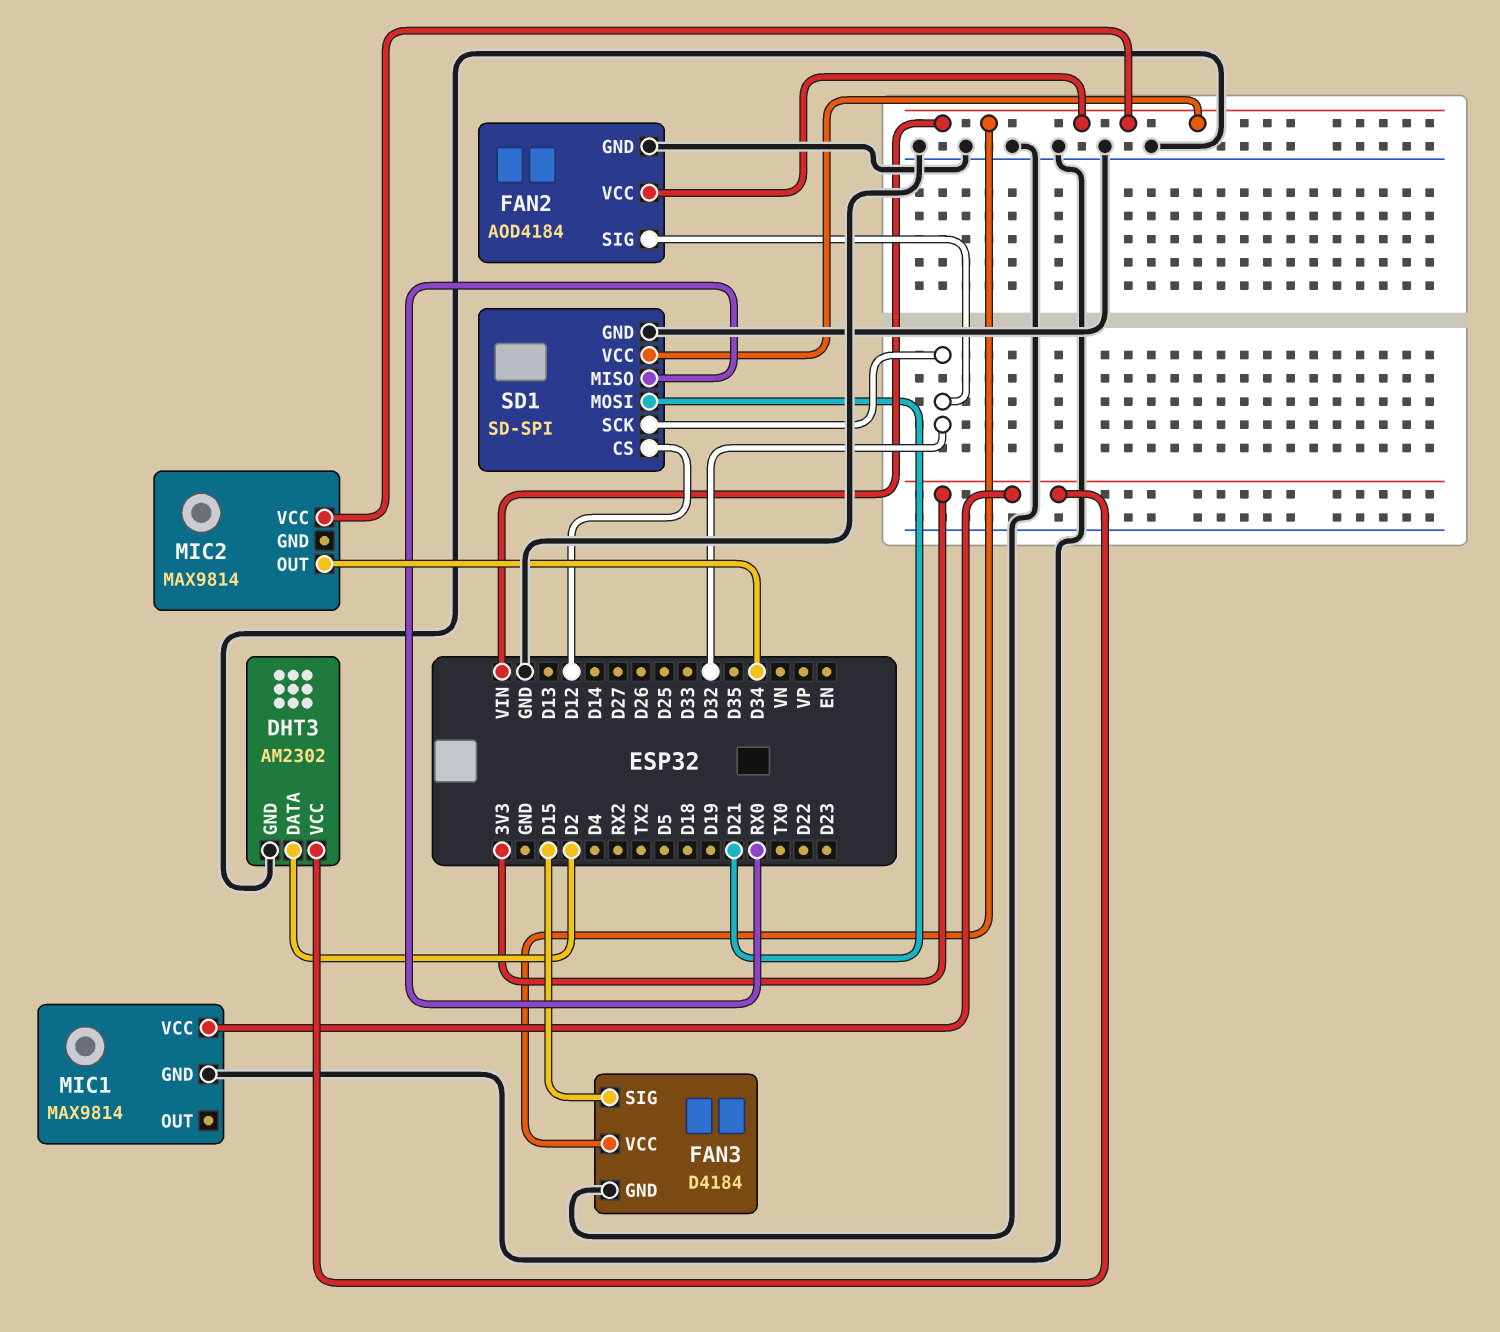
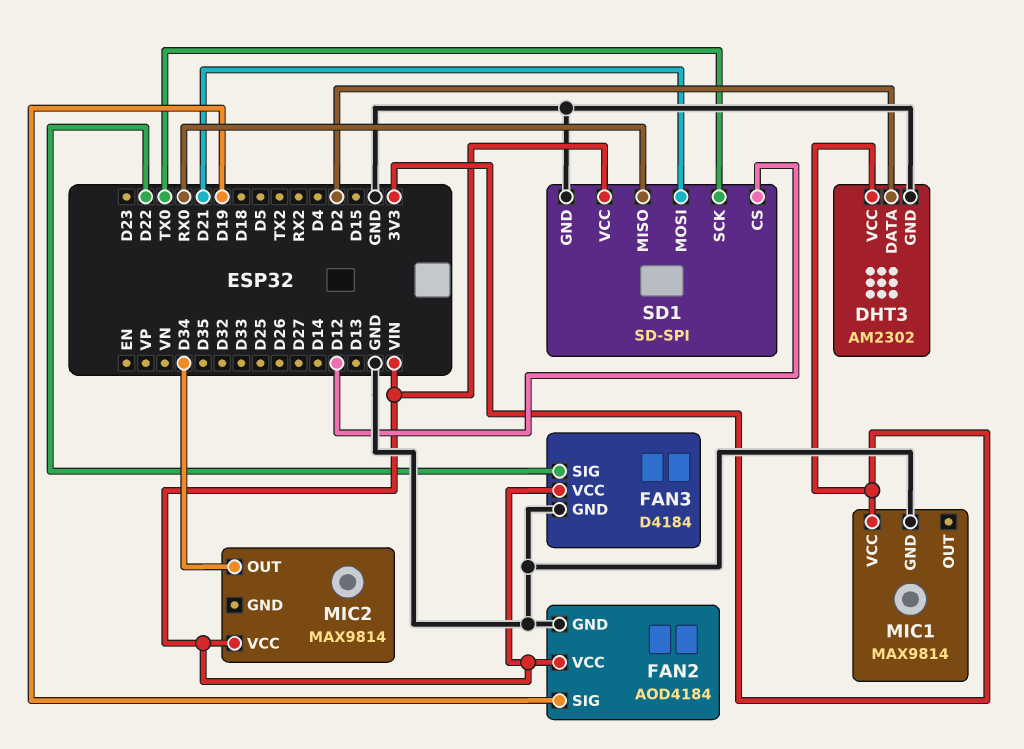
FAN2 pin SIG: D32 -> D19
FAN3 pin SIG: D15 -> D22
SD1 pin SCK: D32 -> TX0

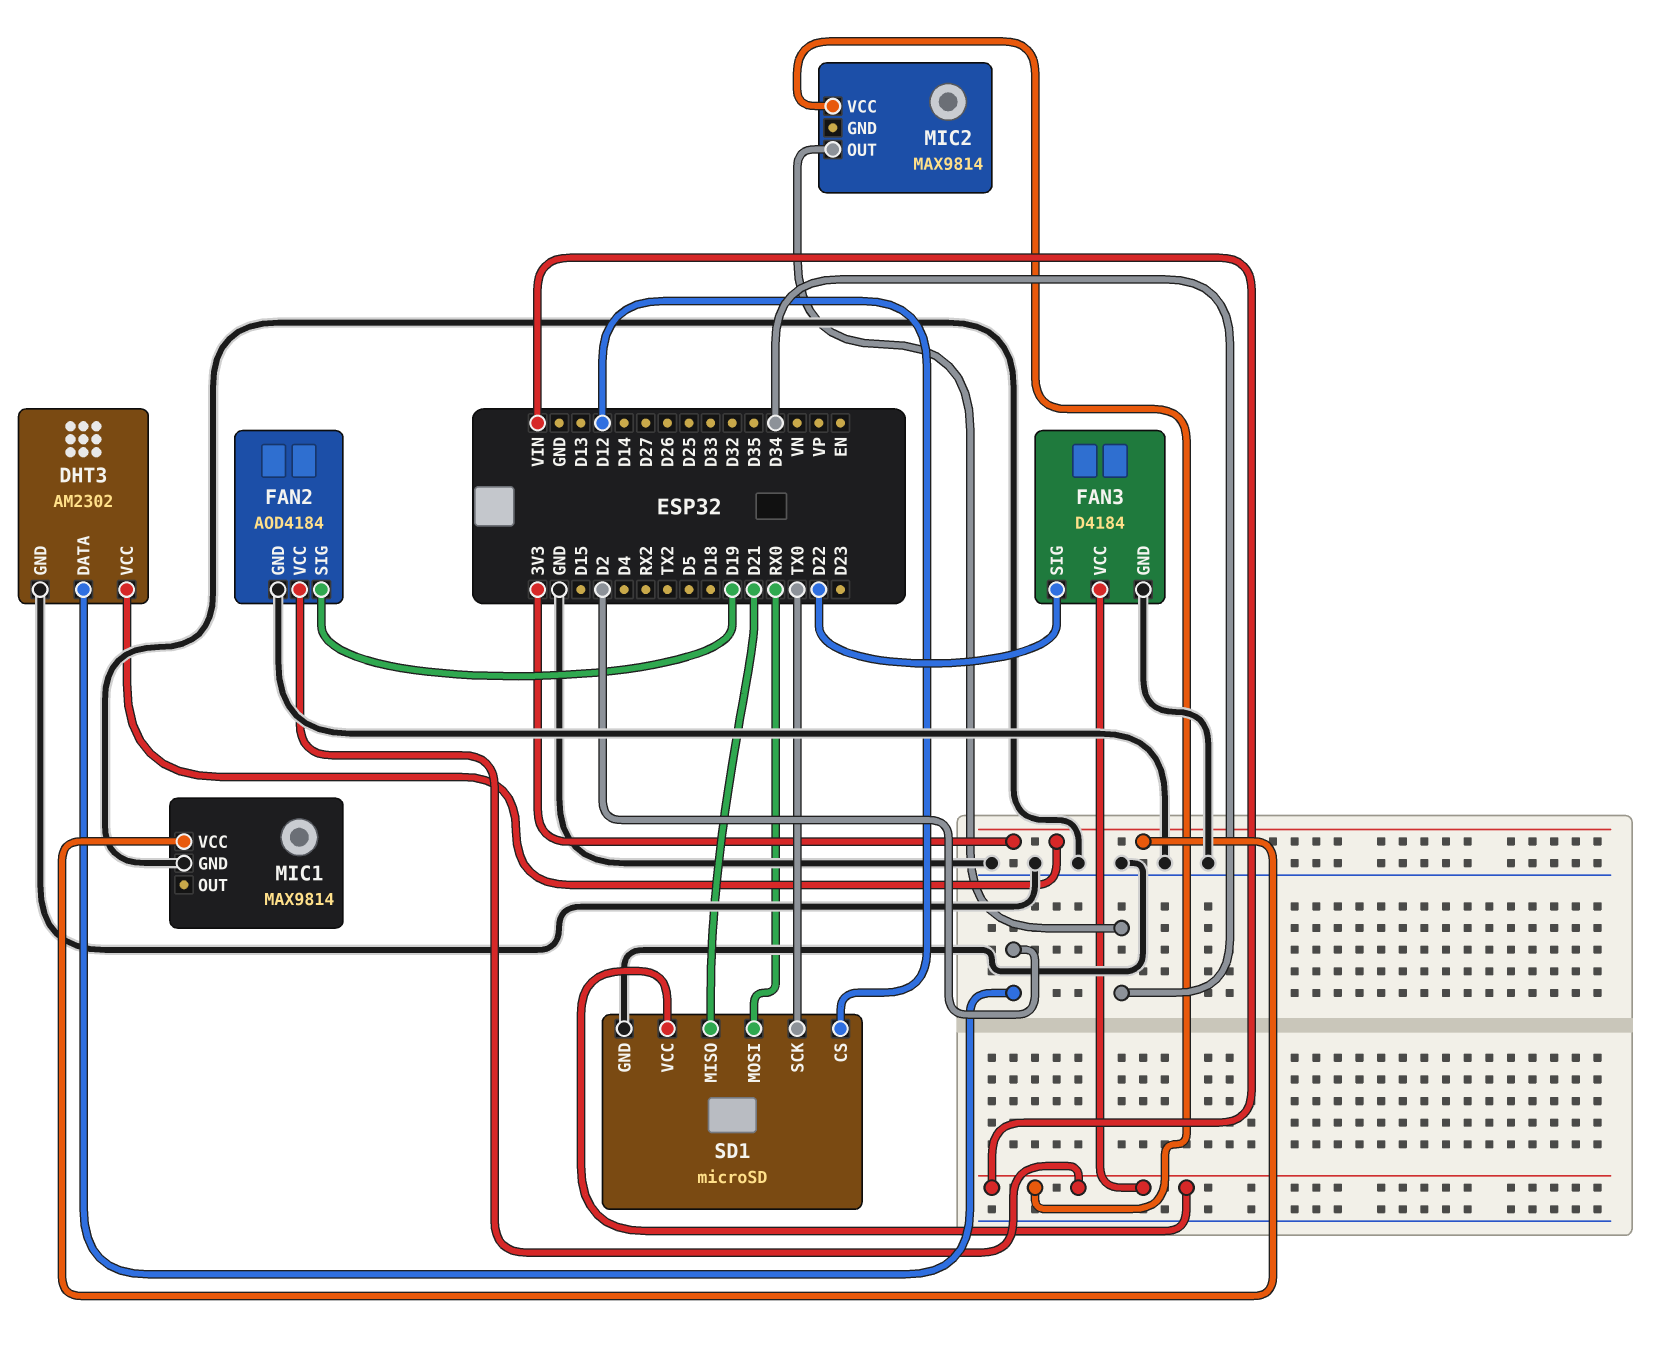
SD1: SD-SPI -> microSD
SD1 pin MISO: RX0 -> D21
SD1 pin MOSI: D21 -> RX0

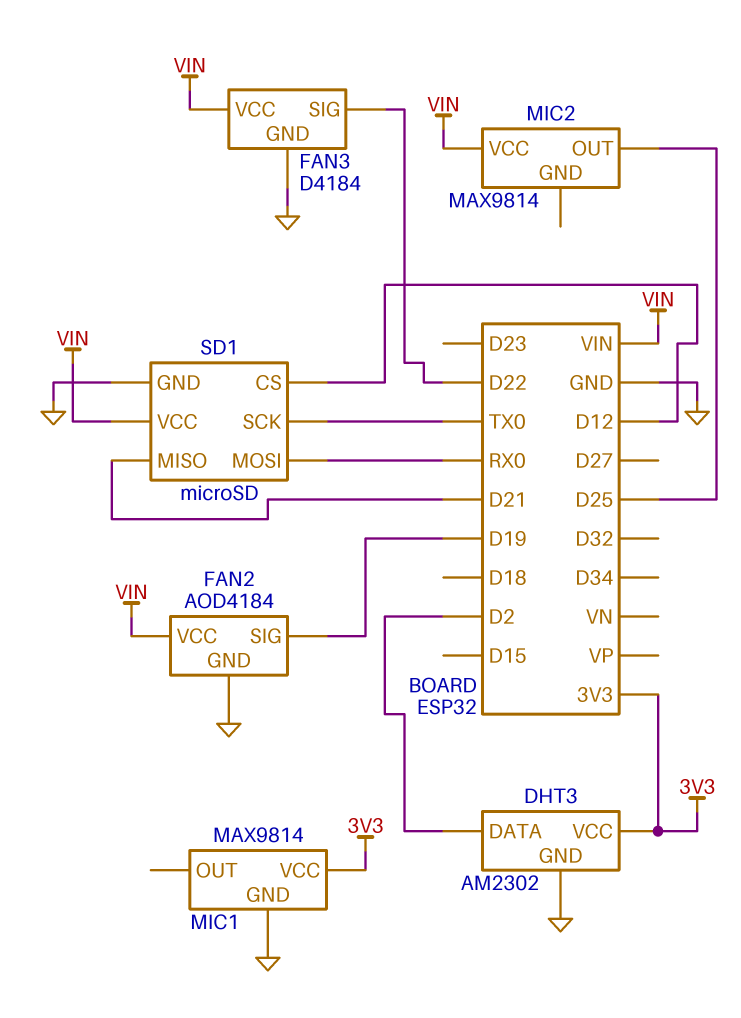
MIC2 pin OUT: D34 -> D25

